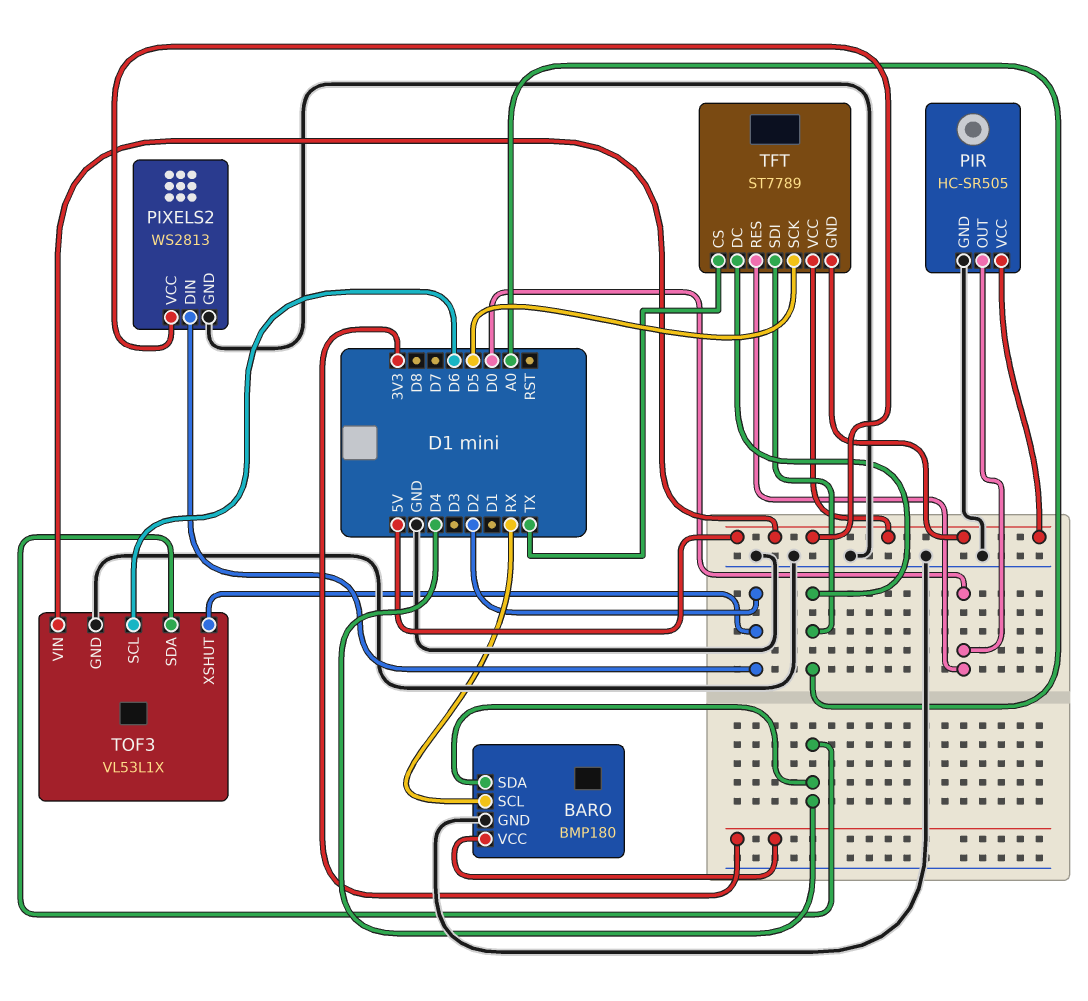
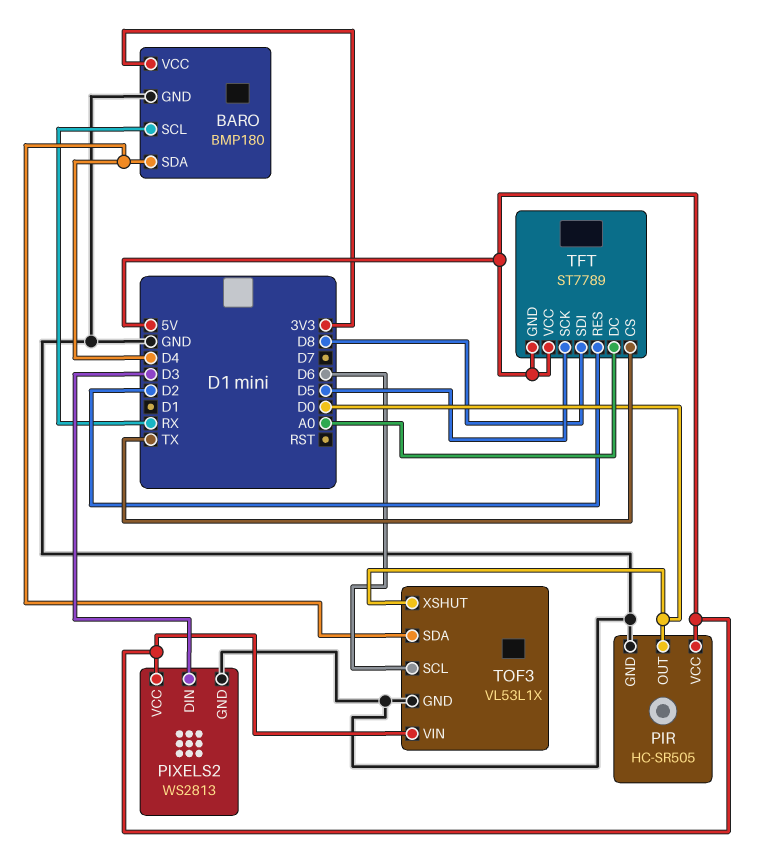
PIXELS2 pin DIN: D2 -> D3
TFT pin RES: D0 -> D2
TFT pin SDI: A0 -> D8
TOF3 pin XSHUT: D2 -> D0

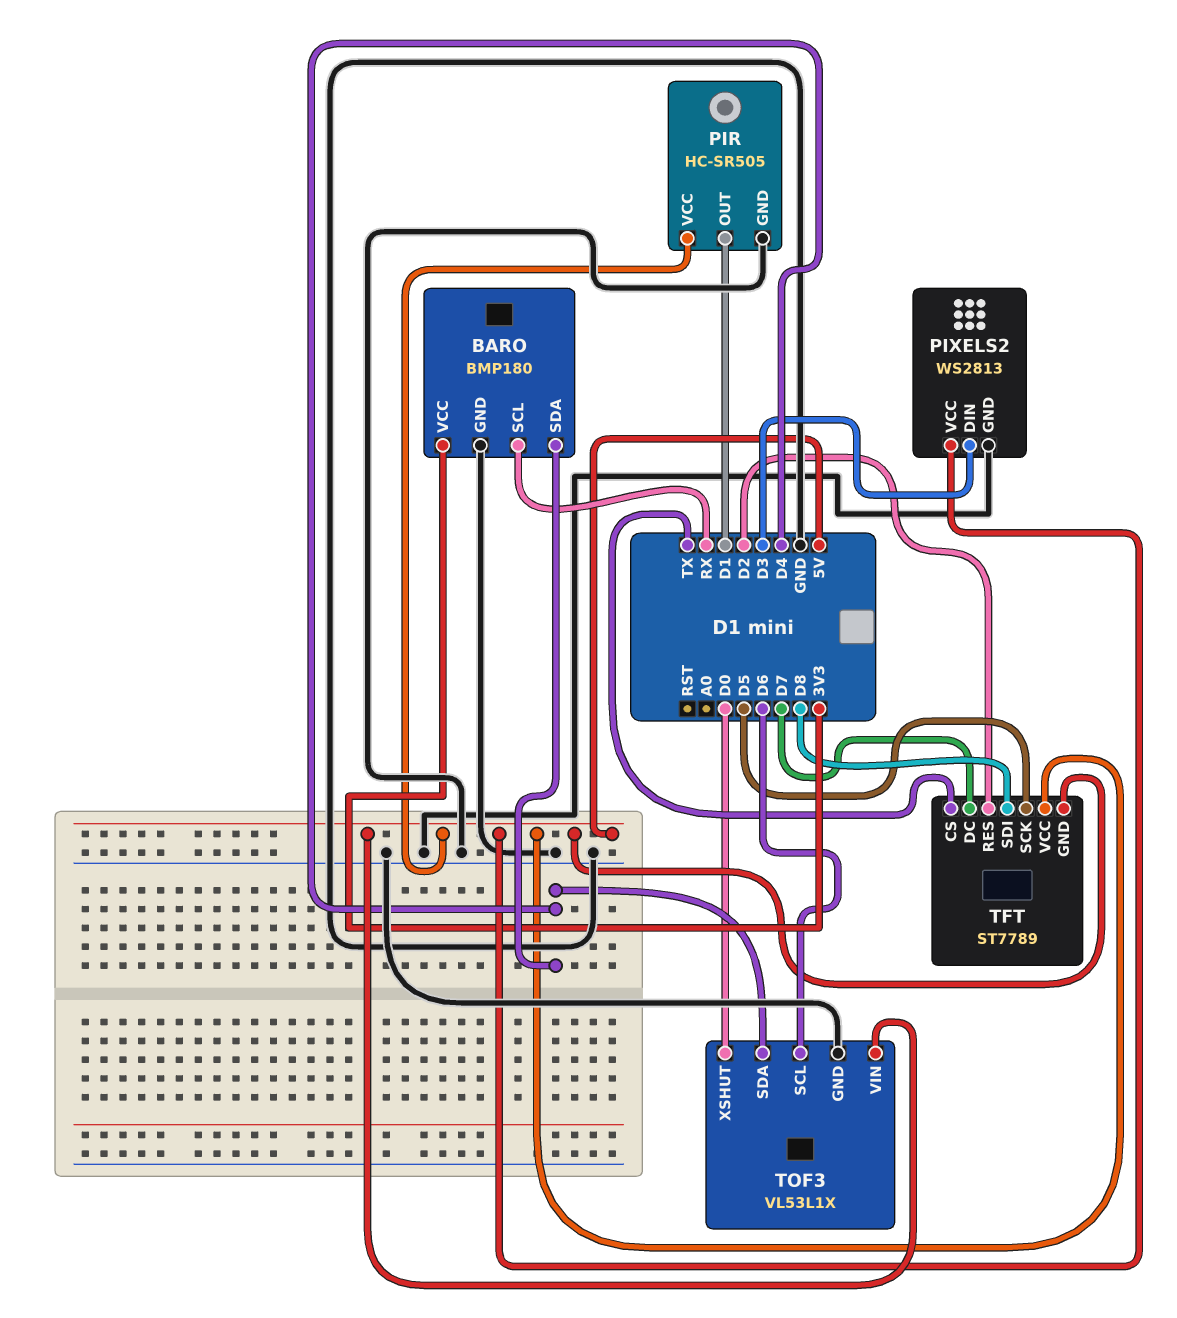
PIR pin OUT: D0 -> D1
TFT pin DC: A0 -> D7

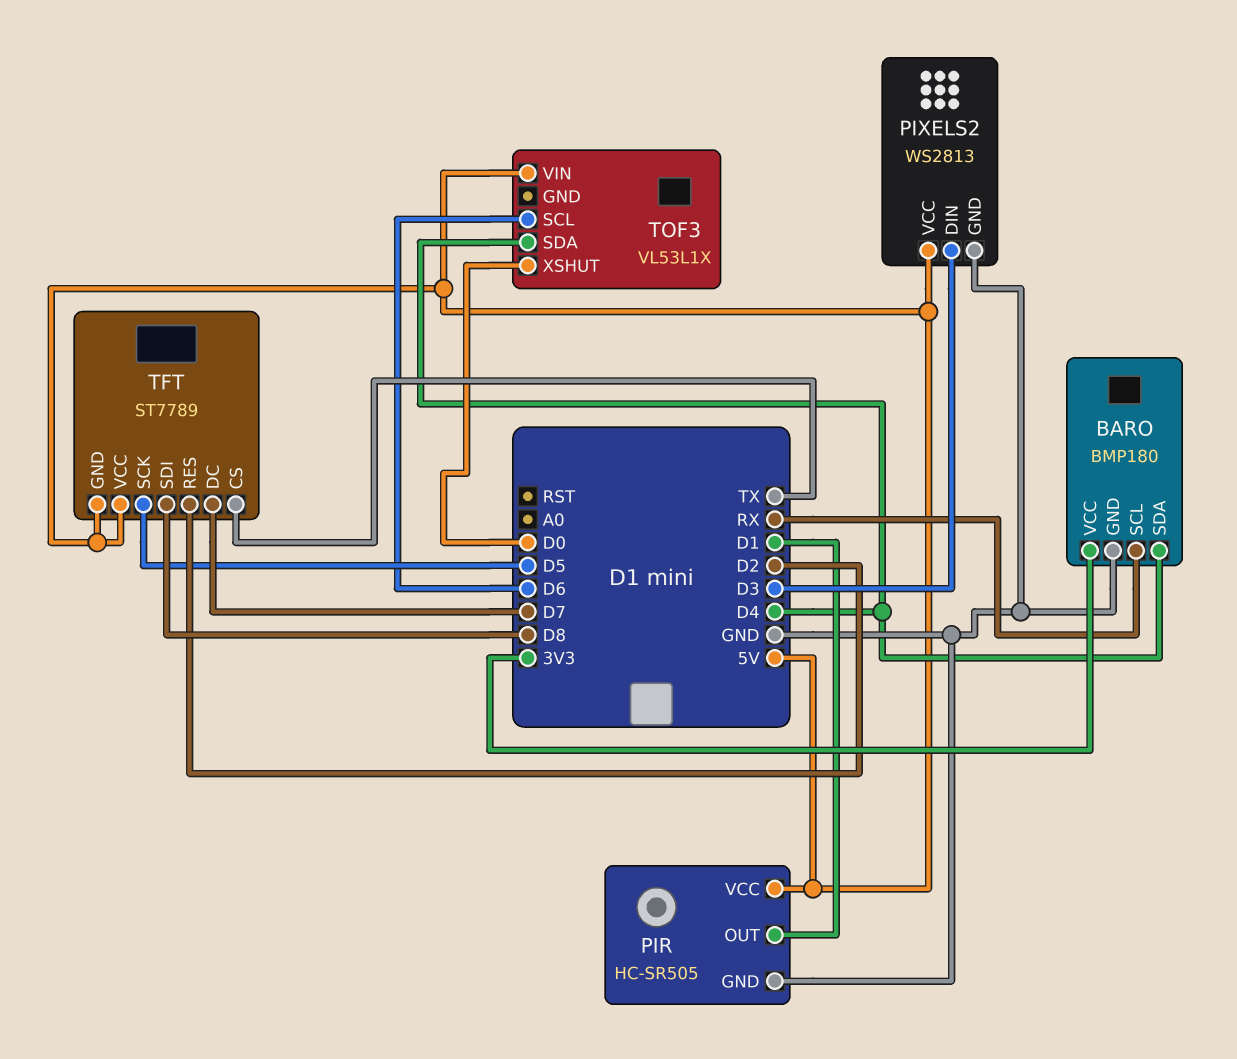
TOF3 pin GND: GND -> none

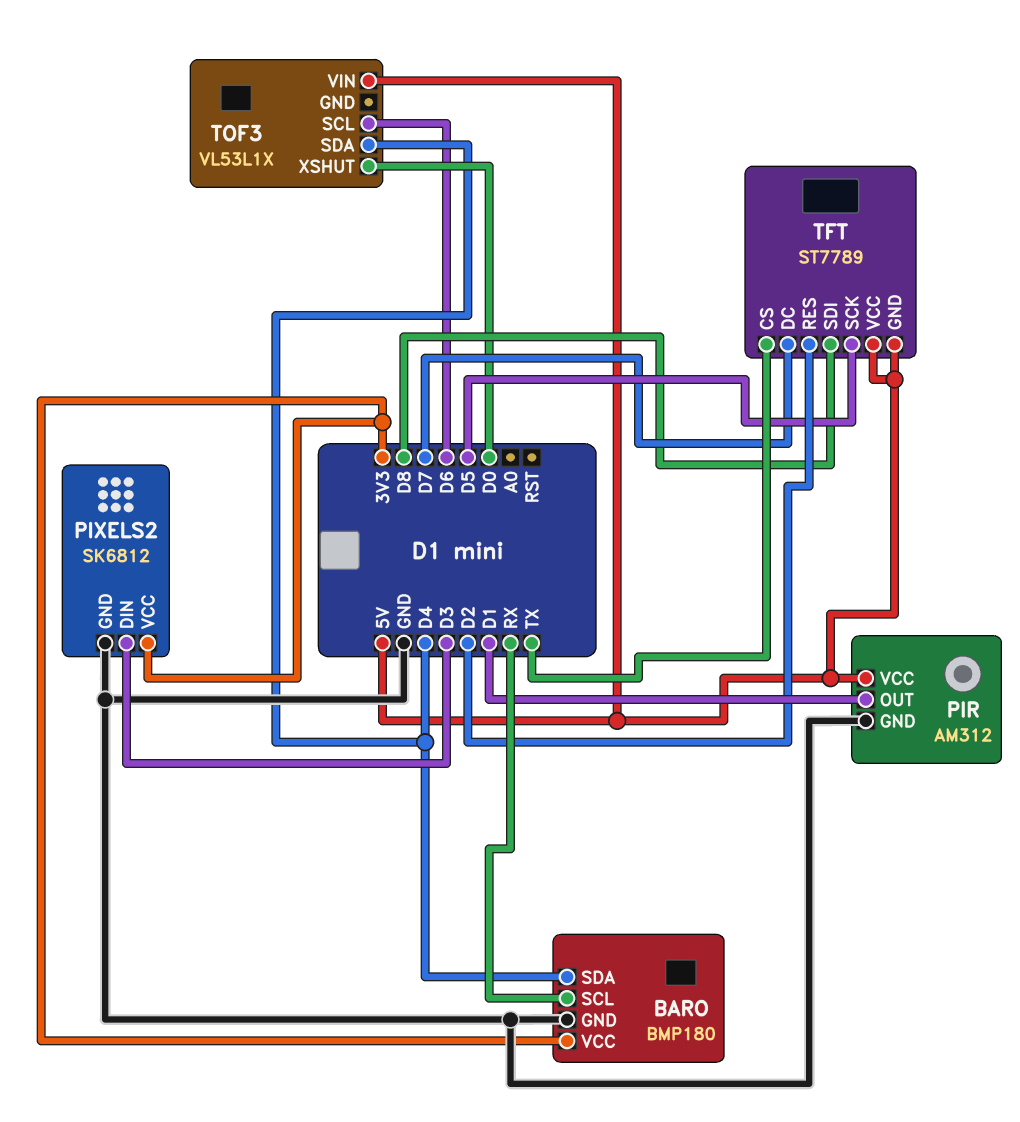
PIR: HC-SR505 -> AM312
PIXELS2: WS2813 -> SK6812
PIXELS2 pin VCC: 5V -> 3V3

